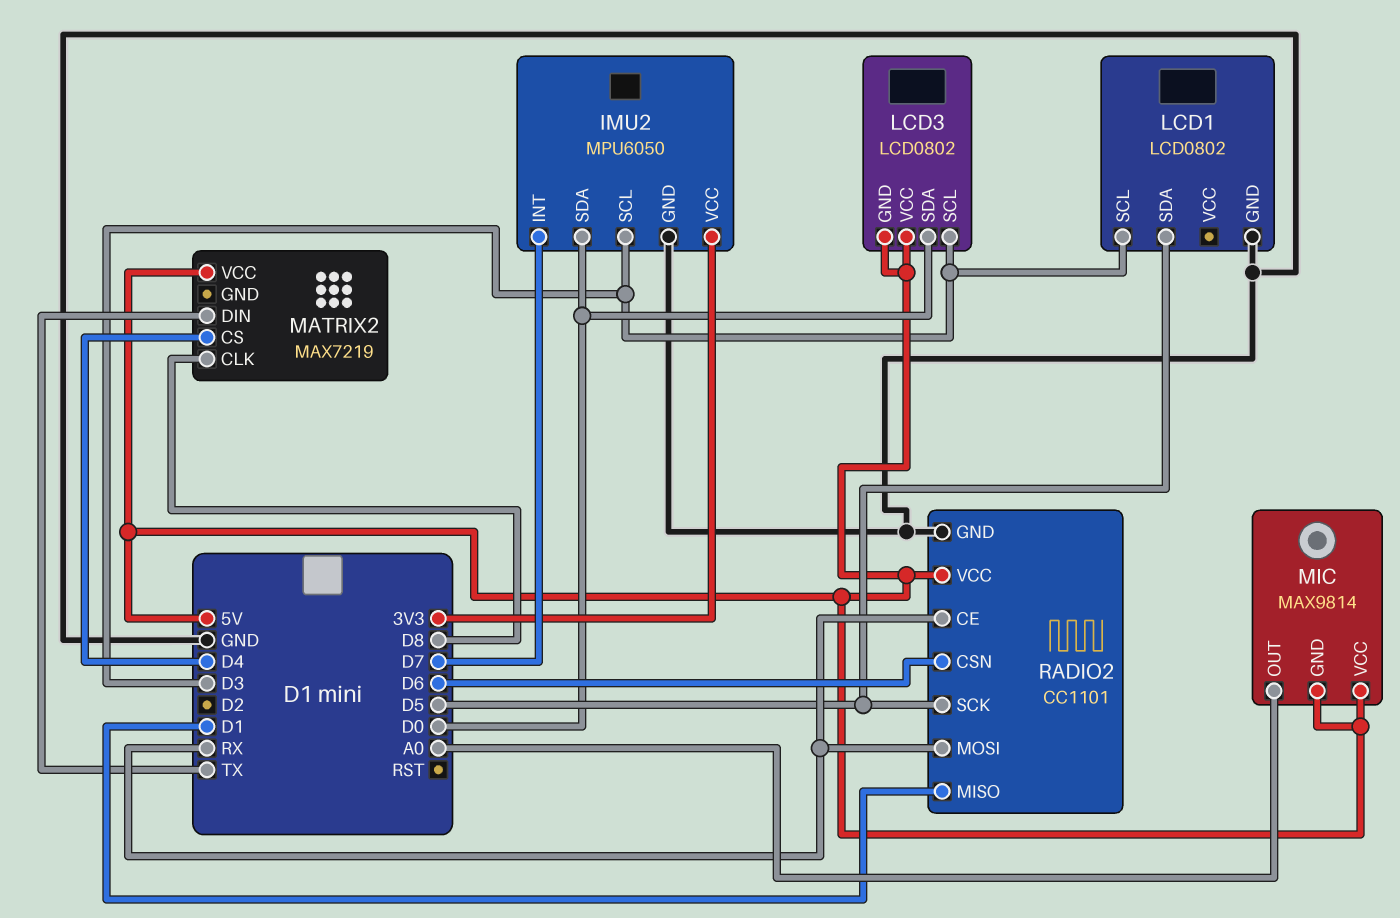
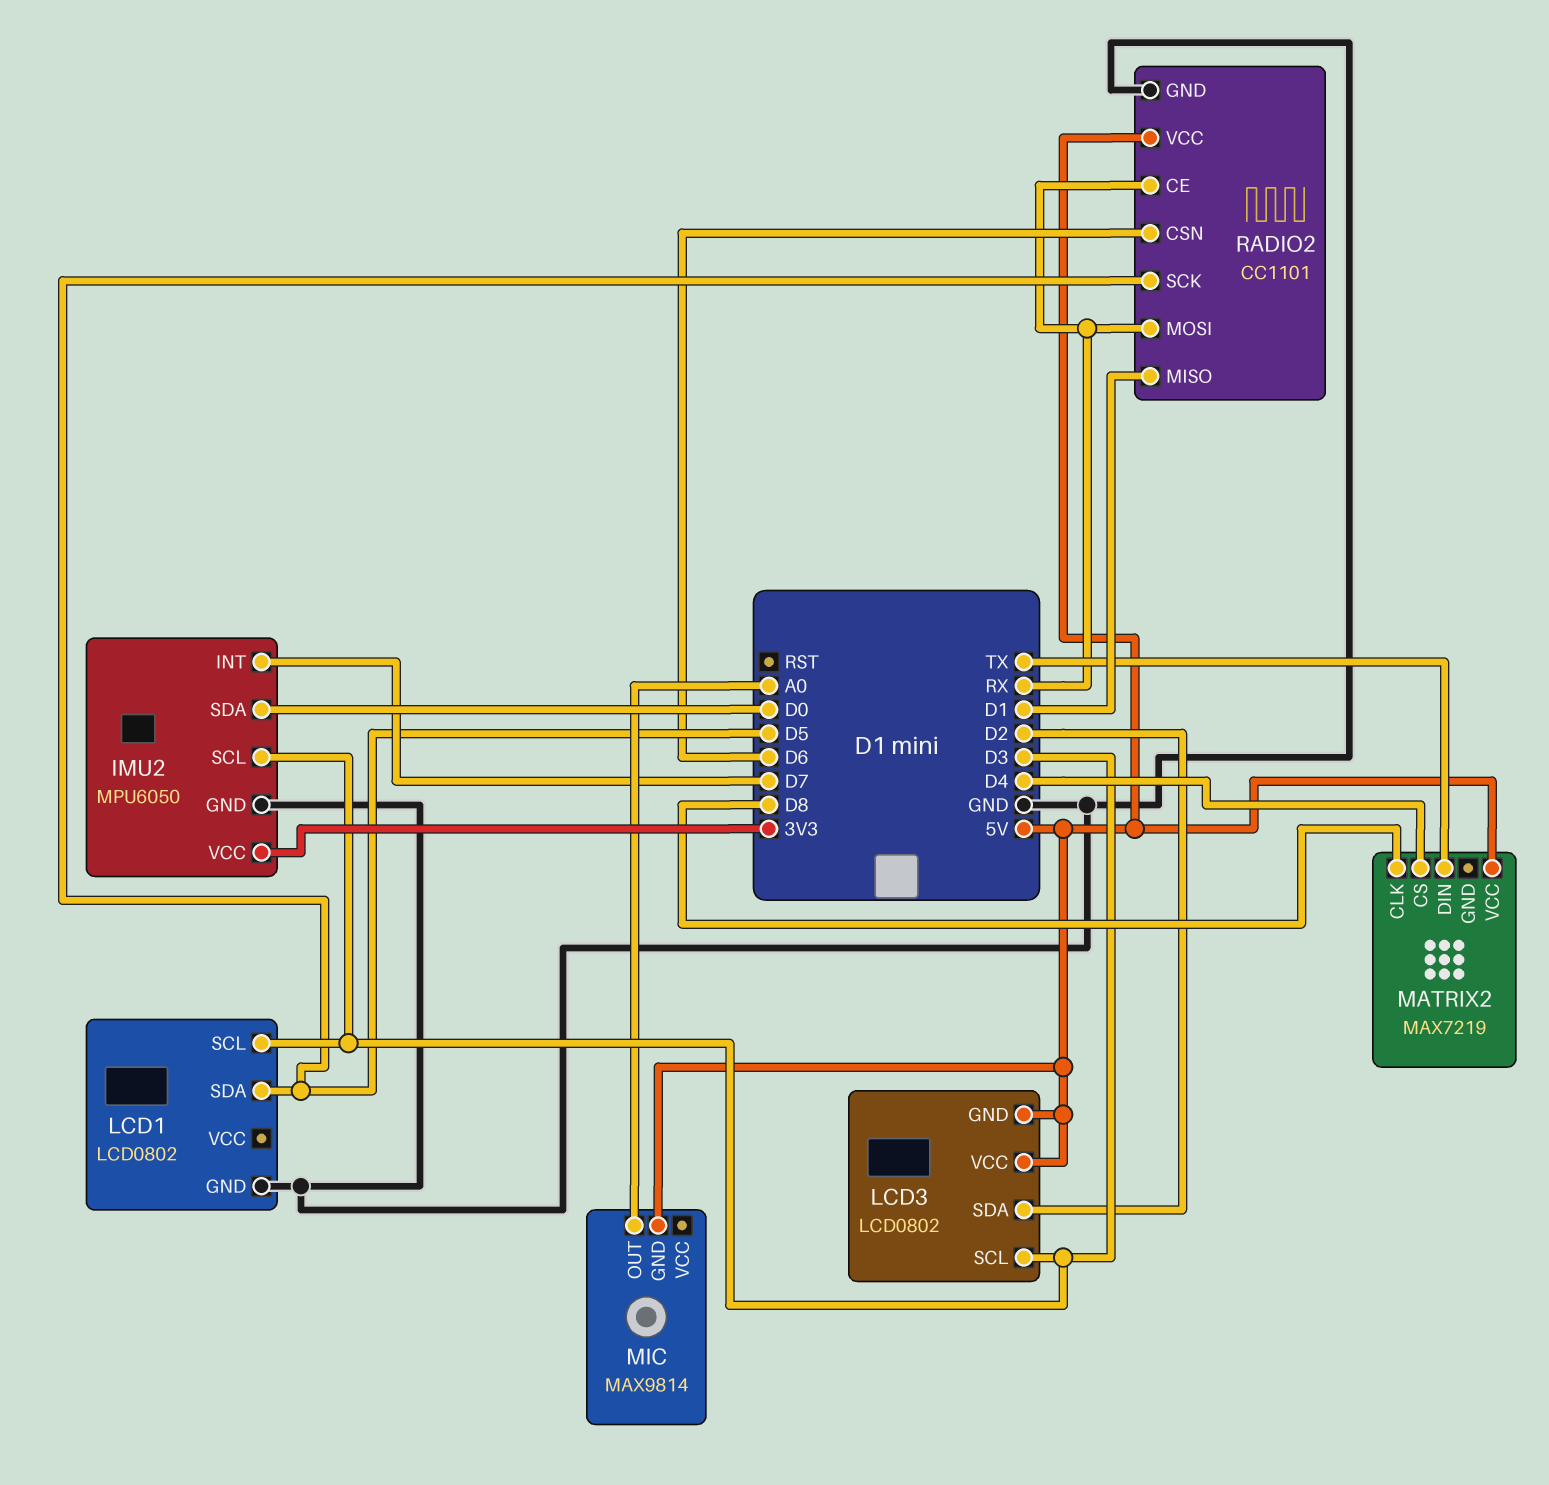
LCD3 pin SDA: D0 -> D2
MIC pin VCC: 5V -> none

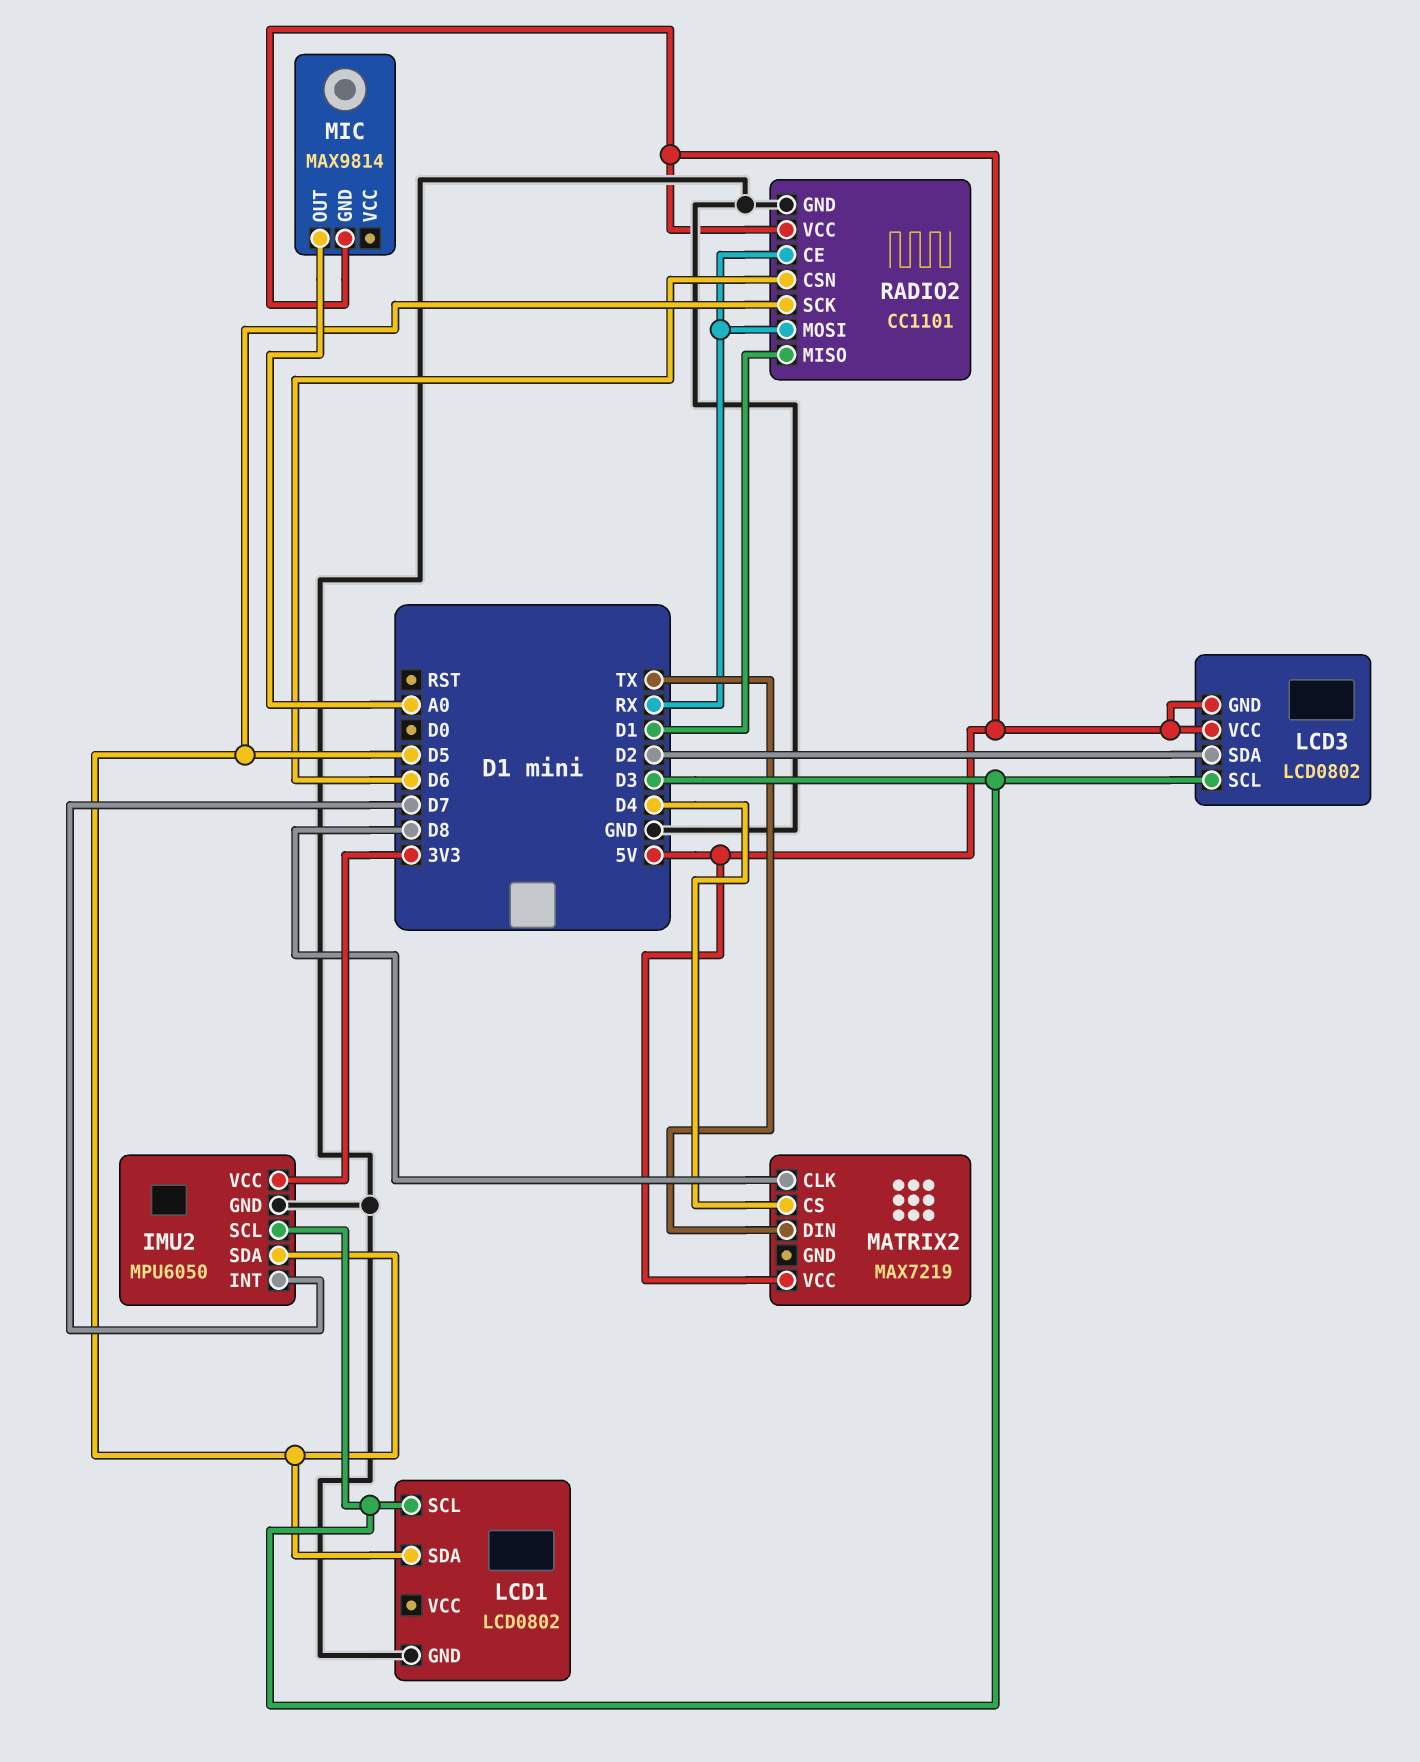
IMU2 pin SDA: D0 -> D5

